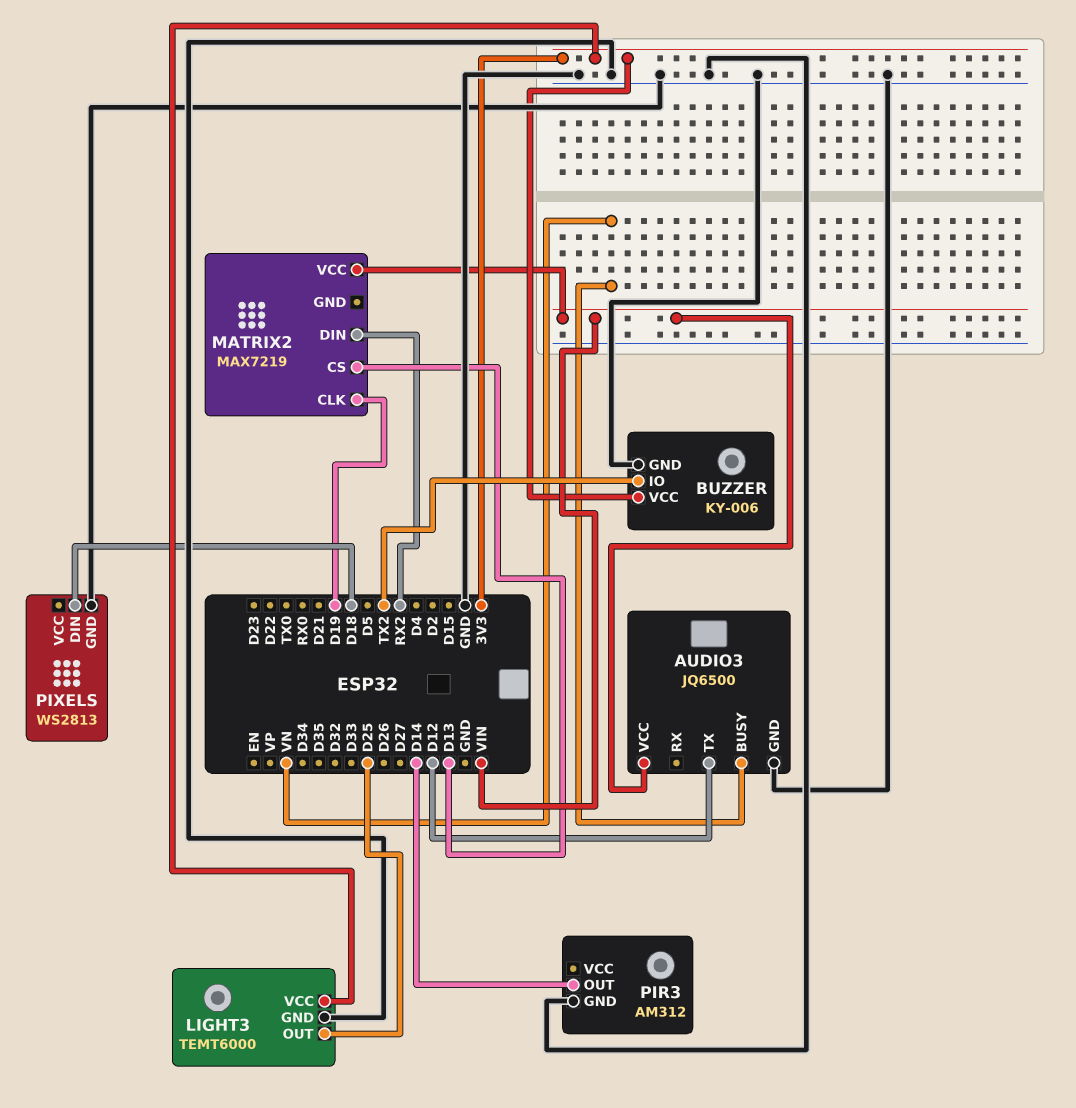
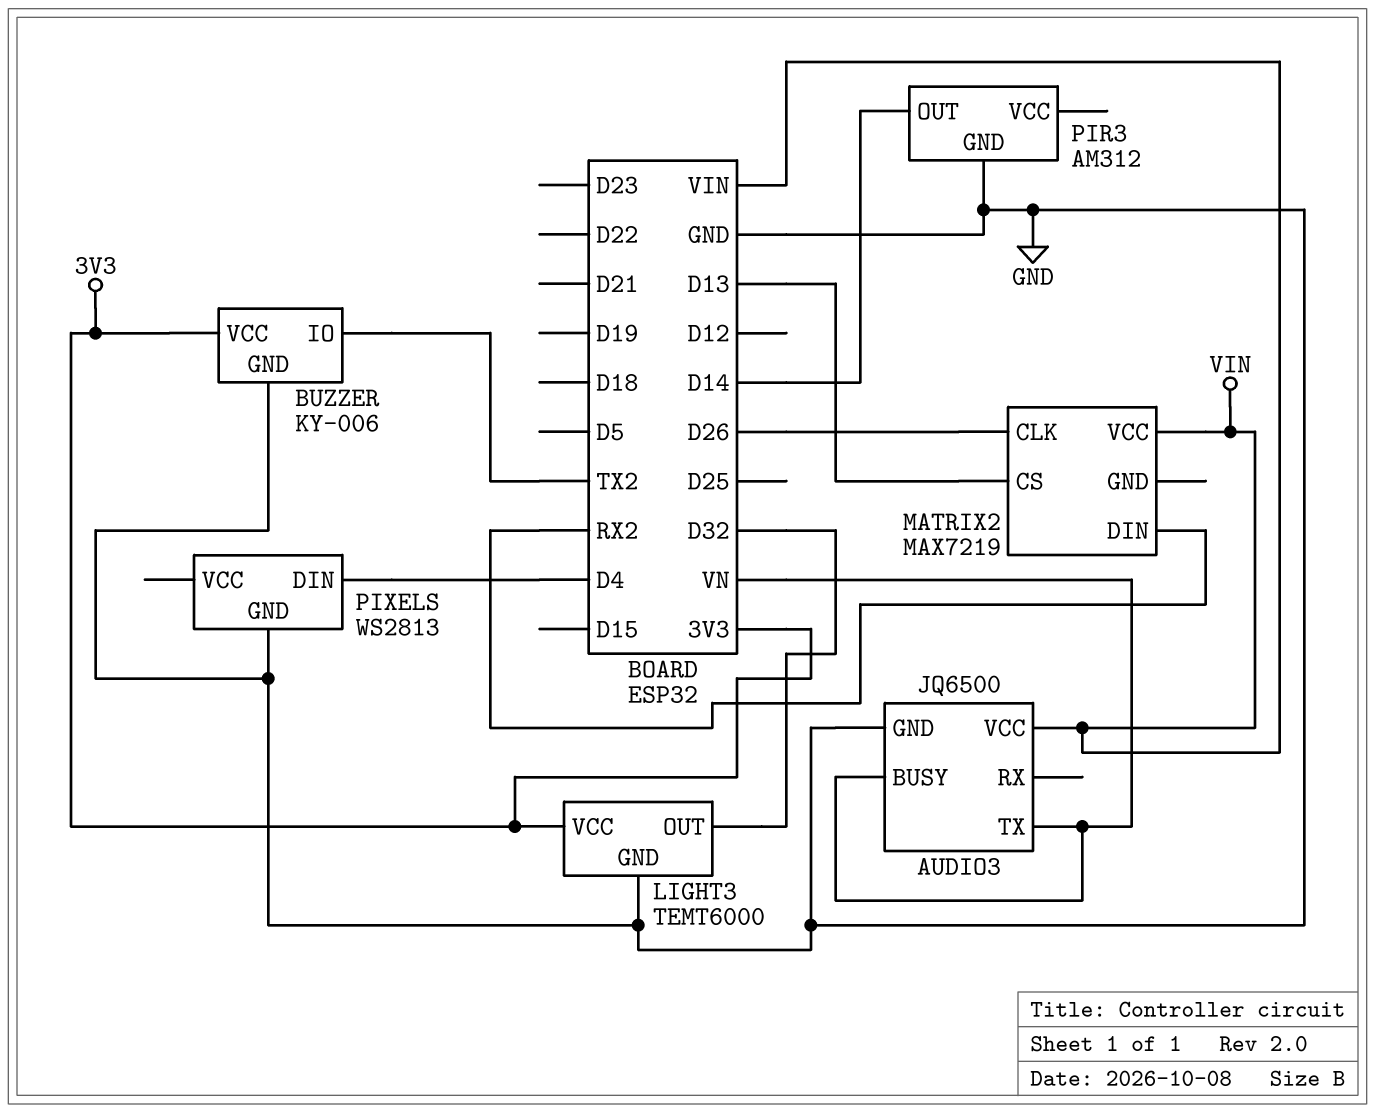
AUDIO3 pin TX: D12 -> VN
LIGHT3 pin OUT: D25 -> D32
MATRIX2 pin CLK: D19 -> D26
PIXELS pin DIN: D18 -> D4

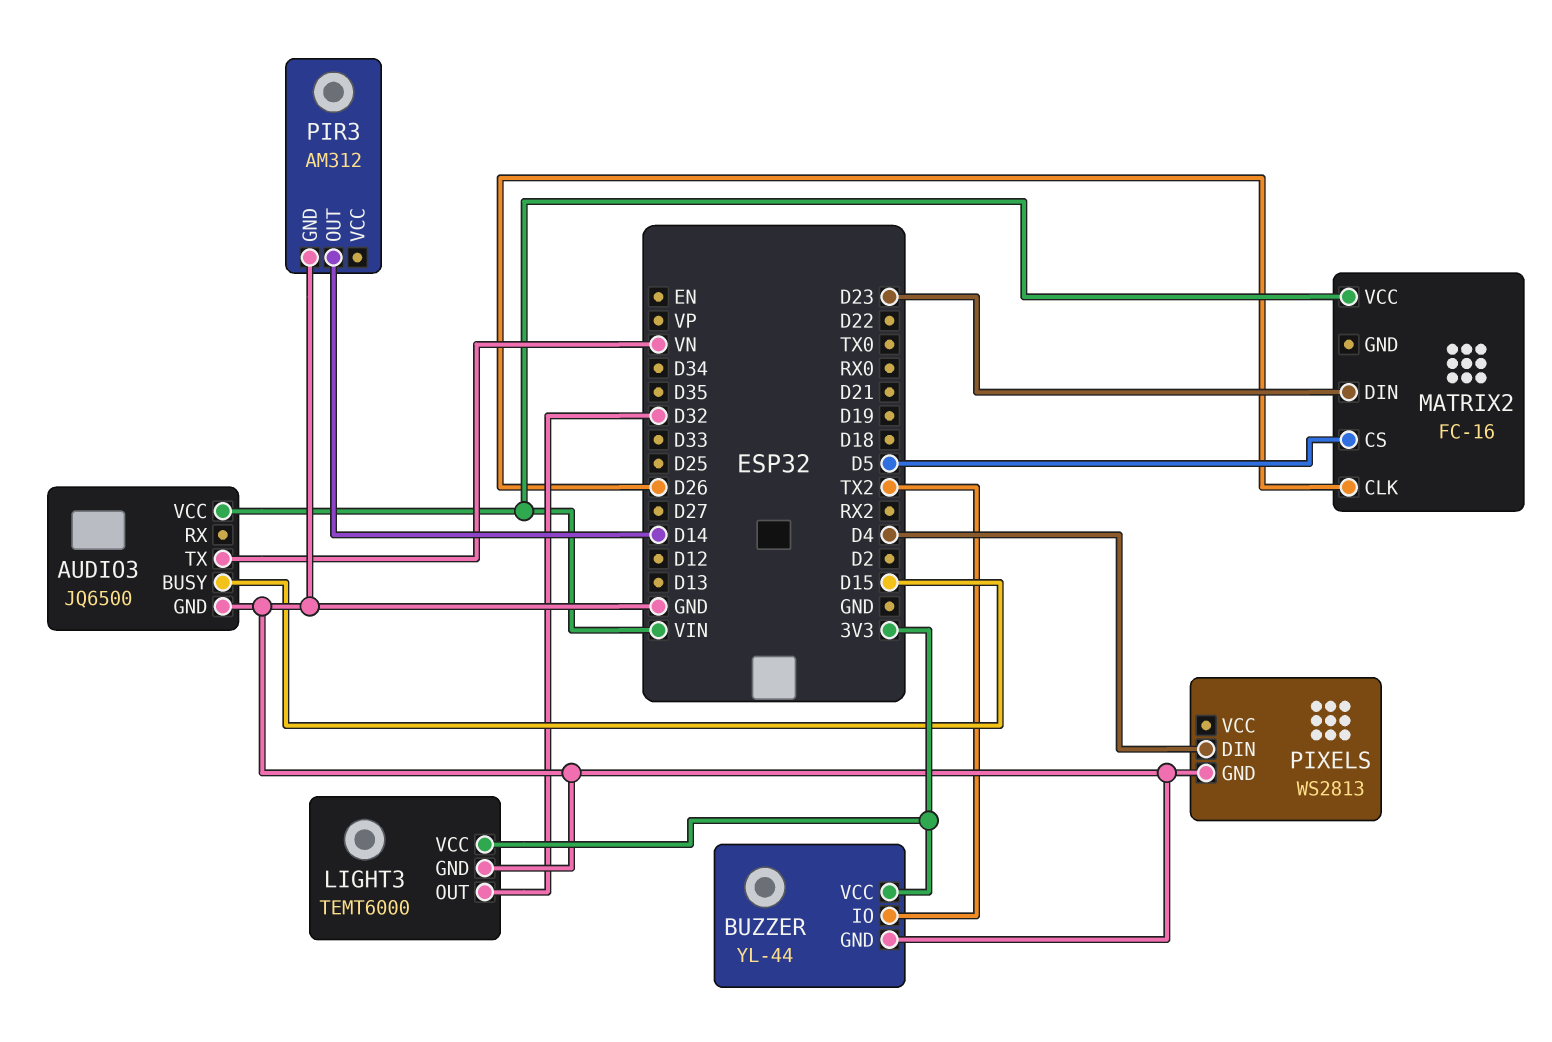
AUDIO3 pin BUSY: VN -> D15
BUZZER: KY-006 -> YL-44
MATRIX2: MAX7219 -> FC-16
MATRIX2 pin CS: D13 -> D5
MATRIX2 pin DIN: RX2 -> D23

